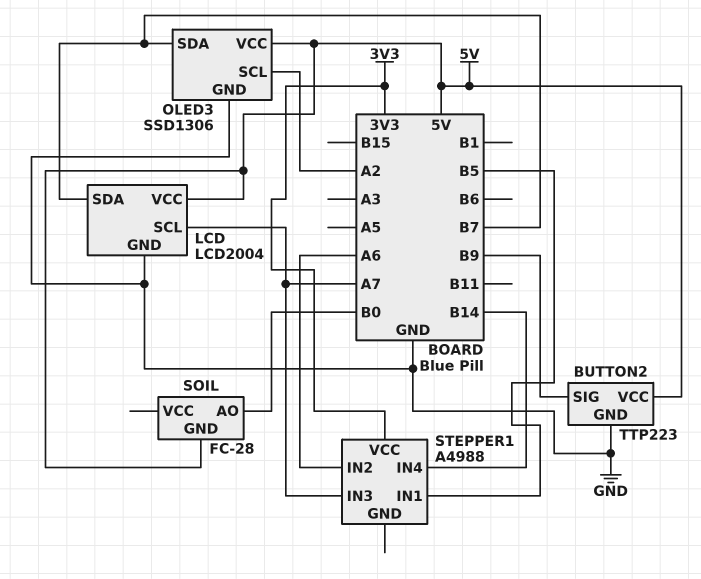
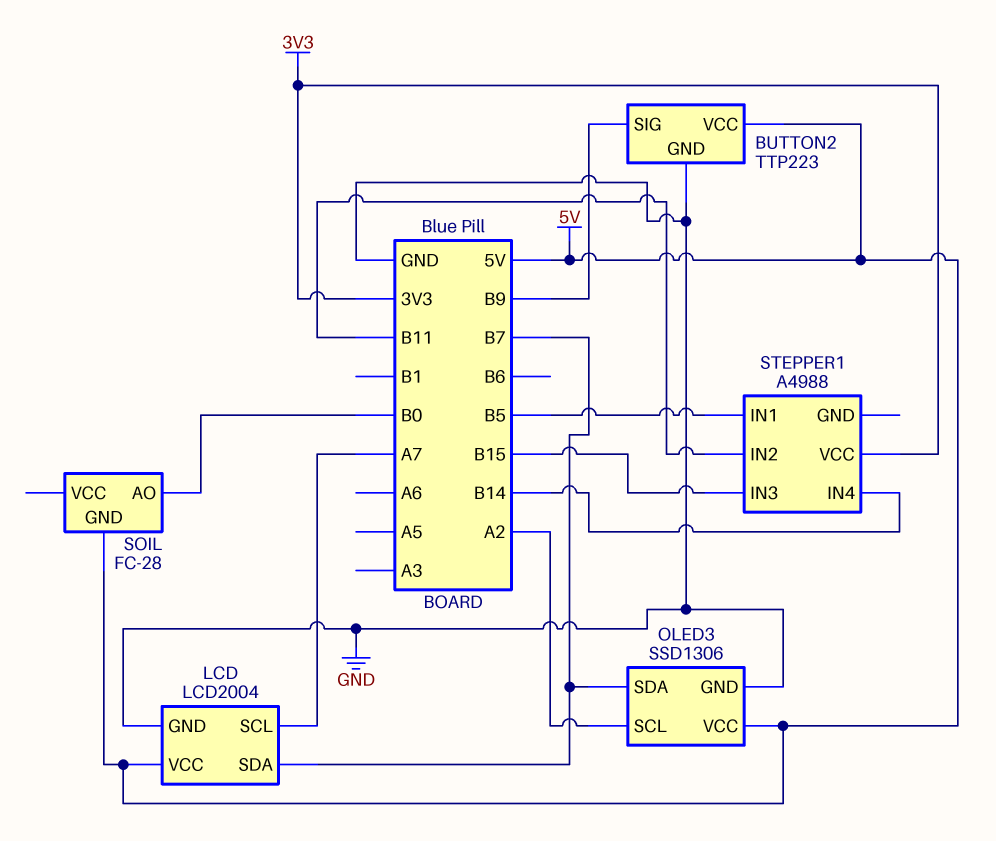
STEPPER1 pin IN2: A6 -> B11
STEPPER1 pin IN3: A7 -> B15

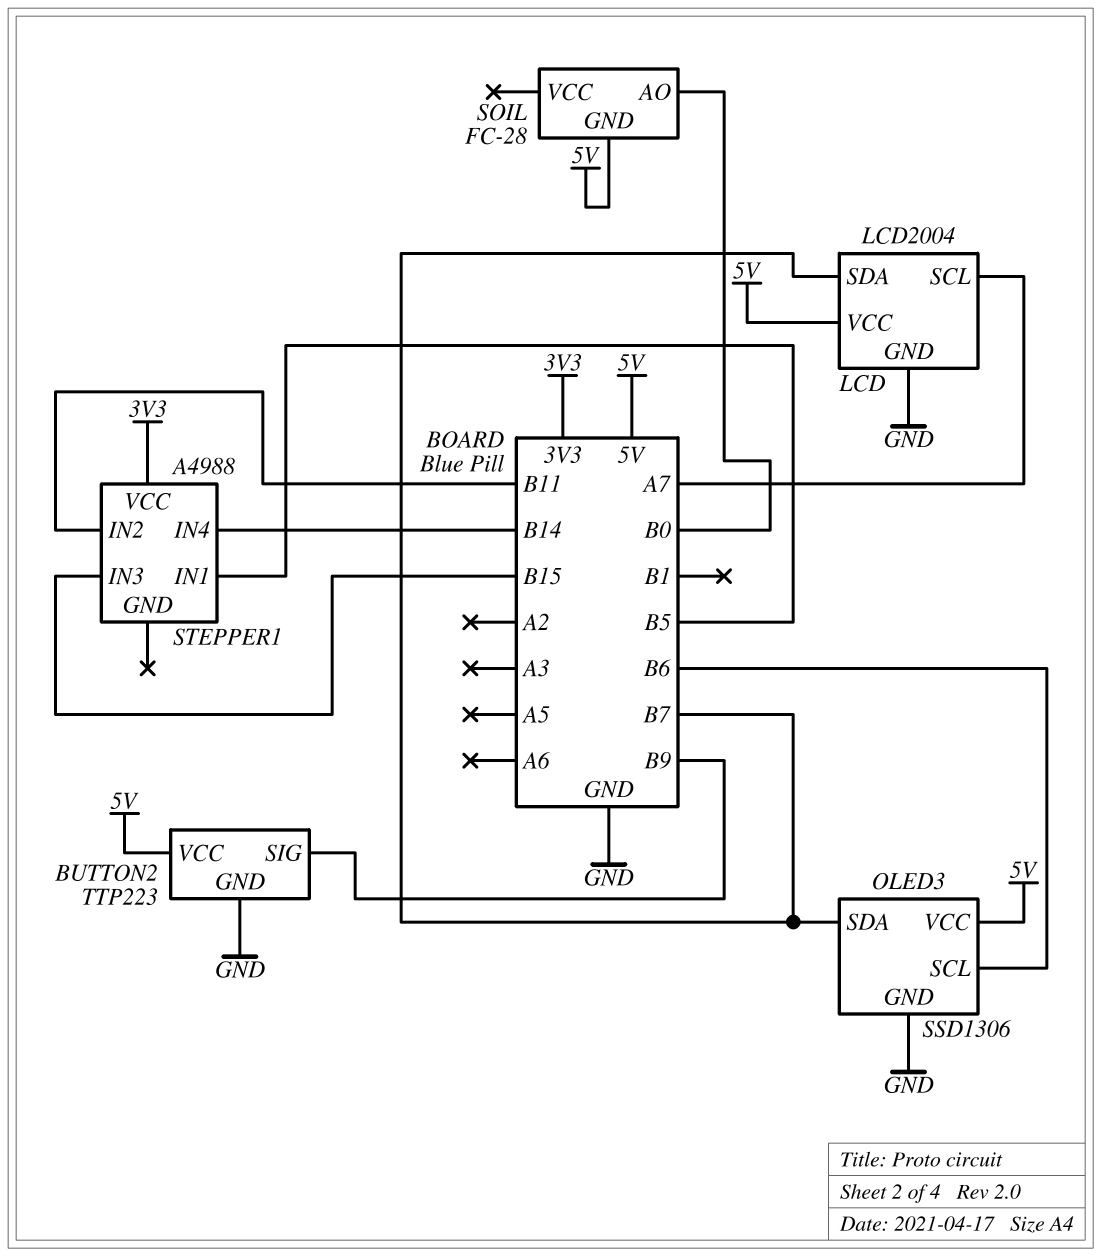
OLED3 pin SCL: A2 -> B6

